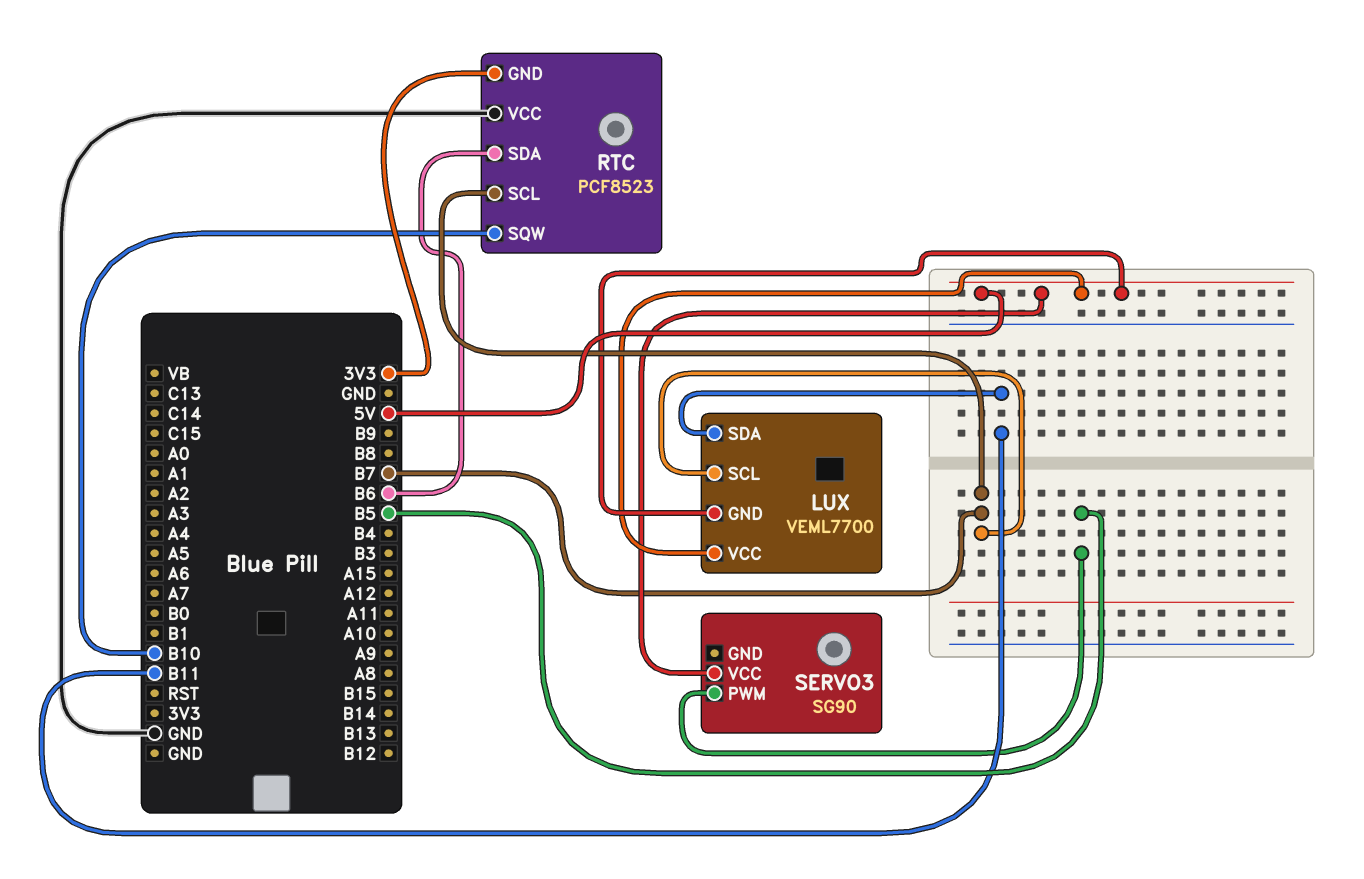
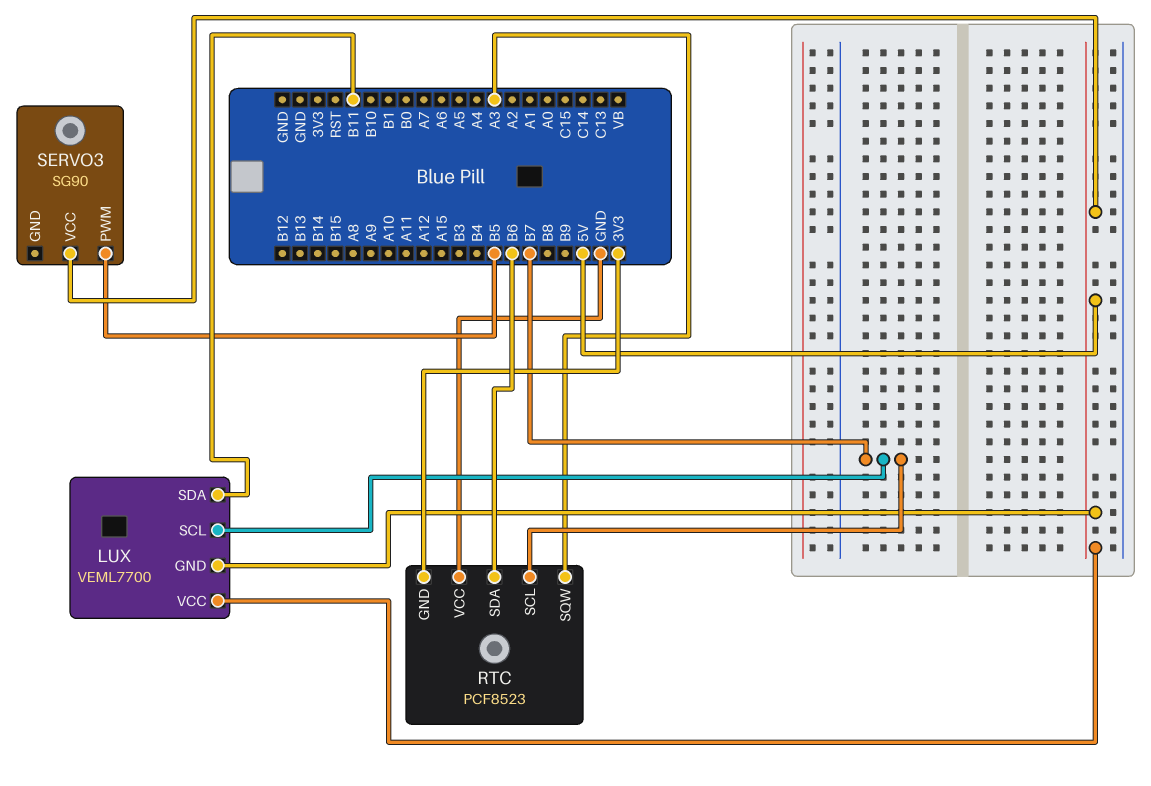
RTC pin SQW: B10 -> A3

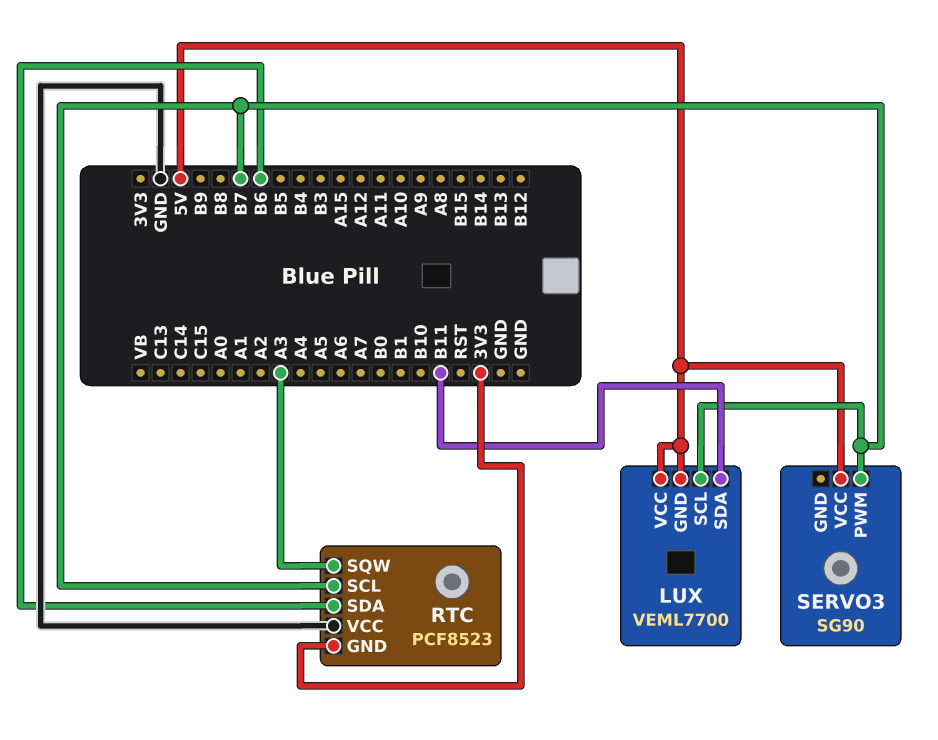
SERVO3 pin PWM: B5 -> B7

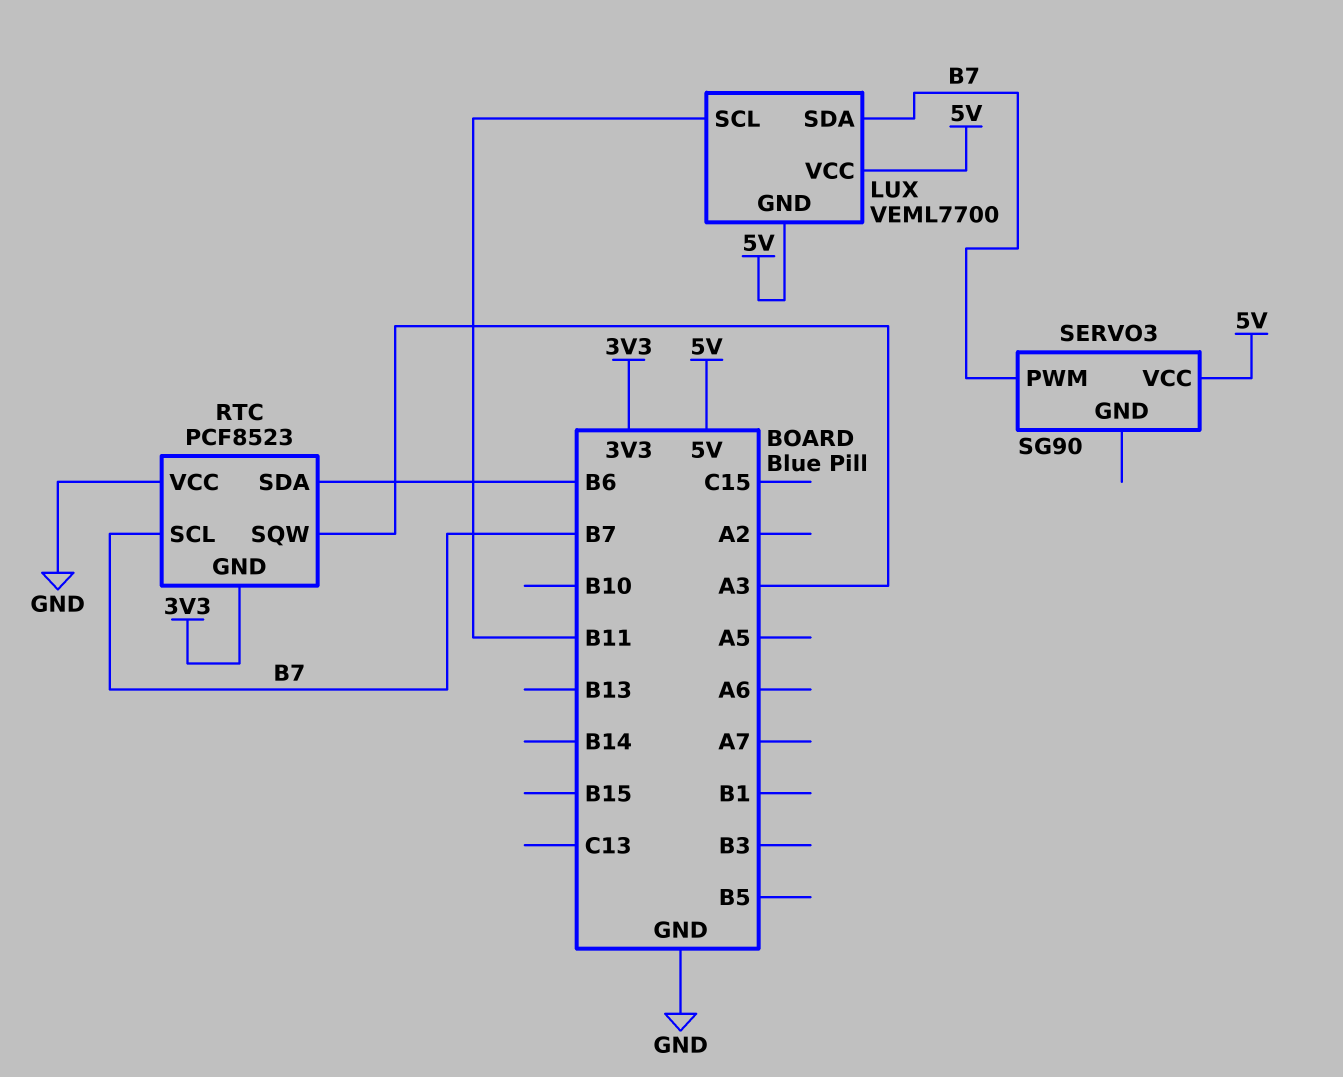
LUX pin SCL: B7 -> B11
LUX pin SDA: B11 -> B7

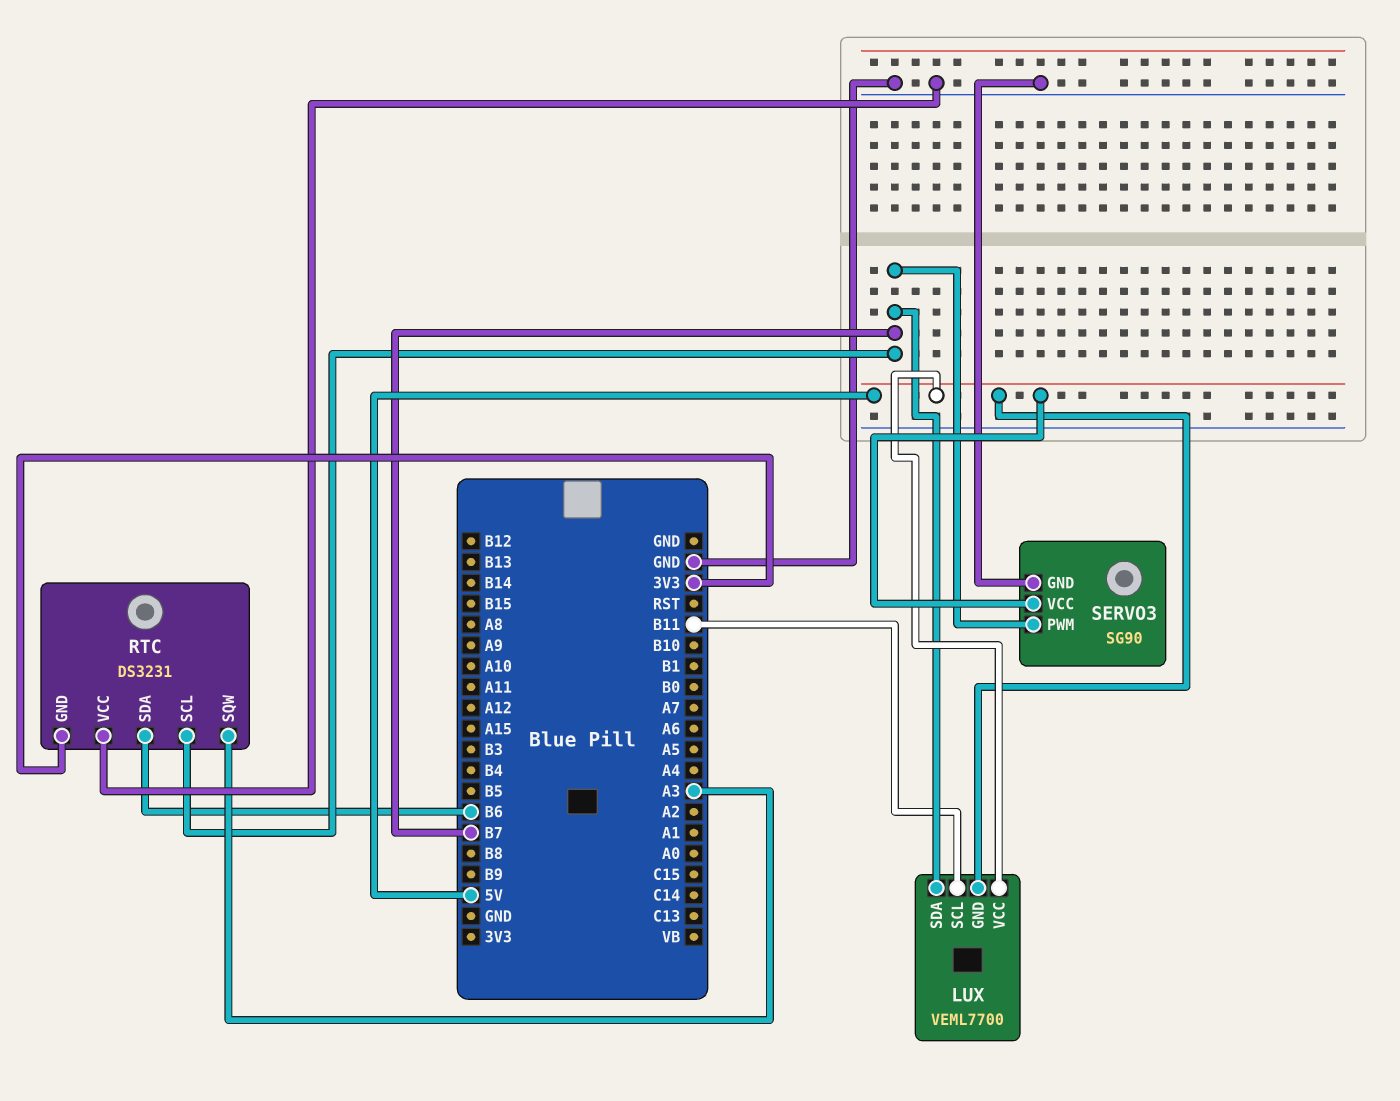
RTC: PCF8523 -> DS3231
SERVO3 pin GND: none -> GND

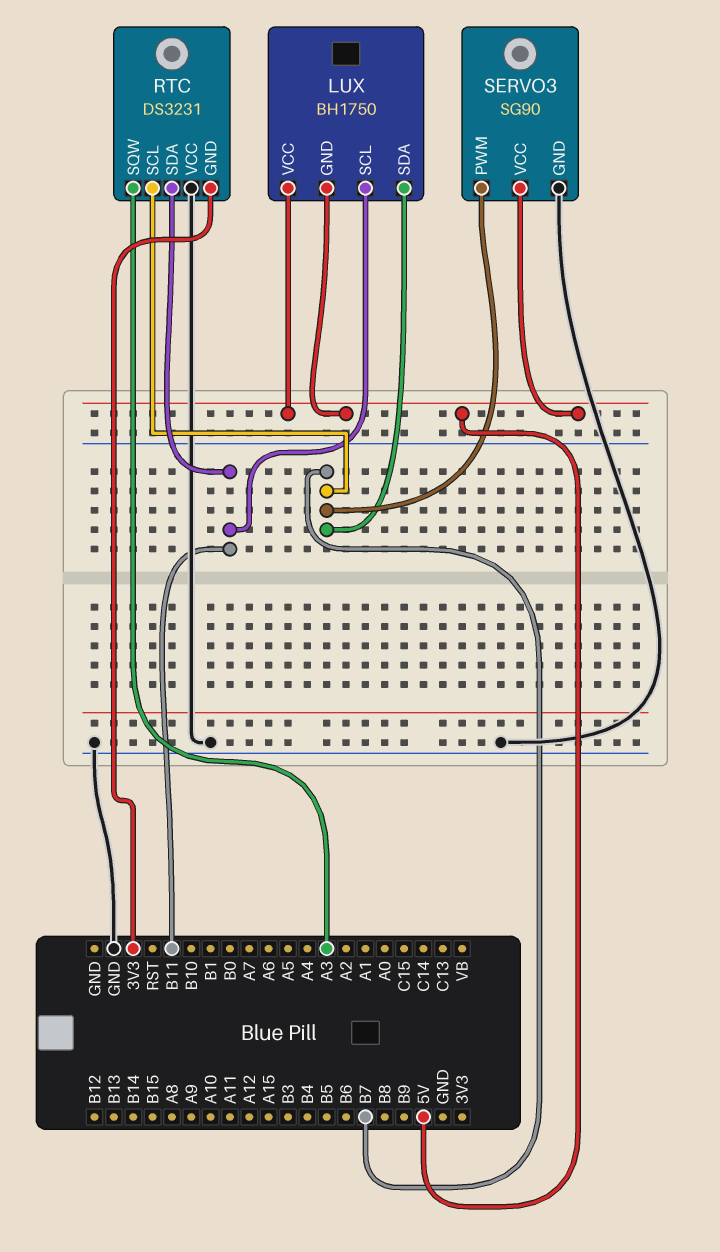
LUX: VEML7700 -> BH1750
RTC pin SDA: B6 -> B11

